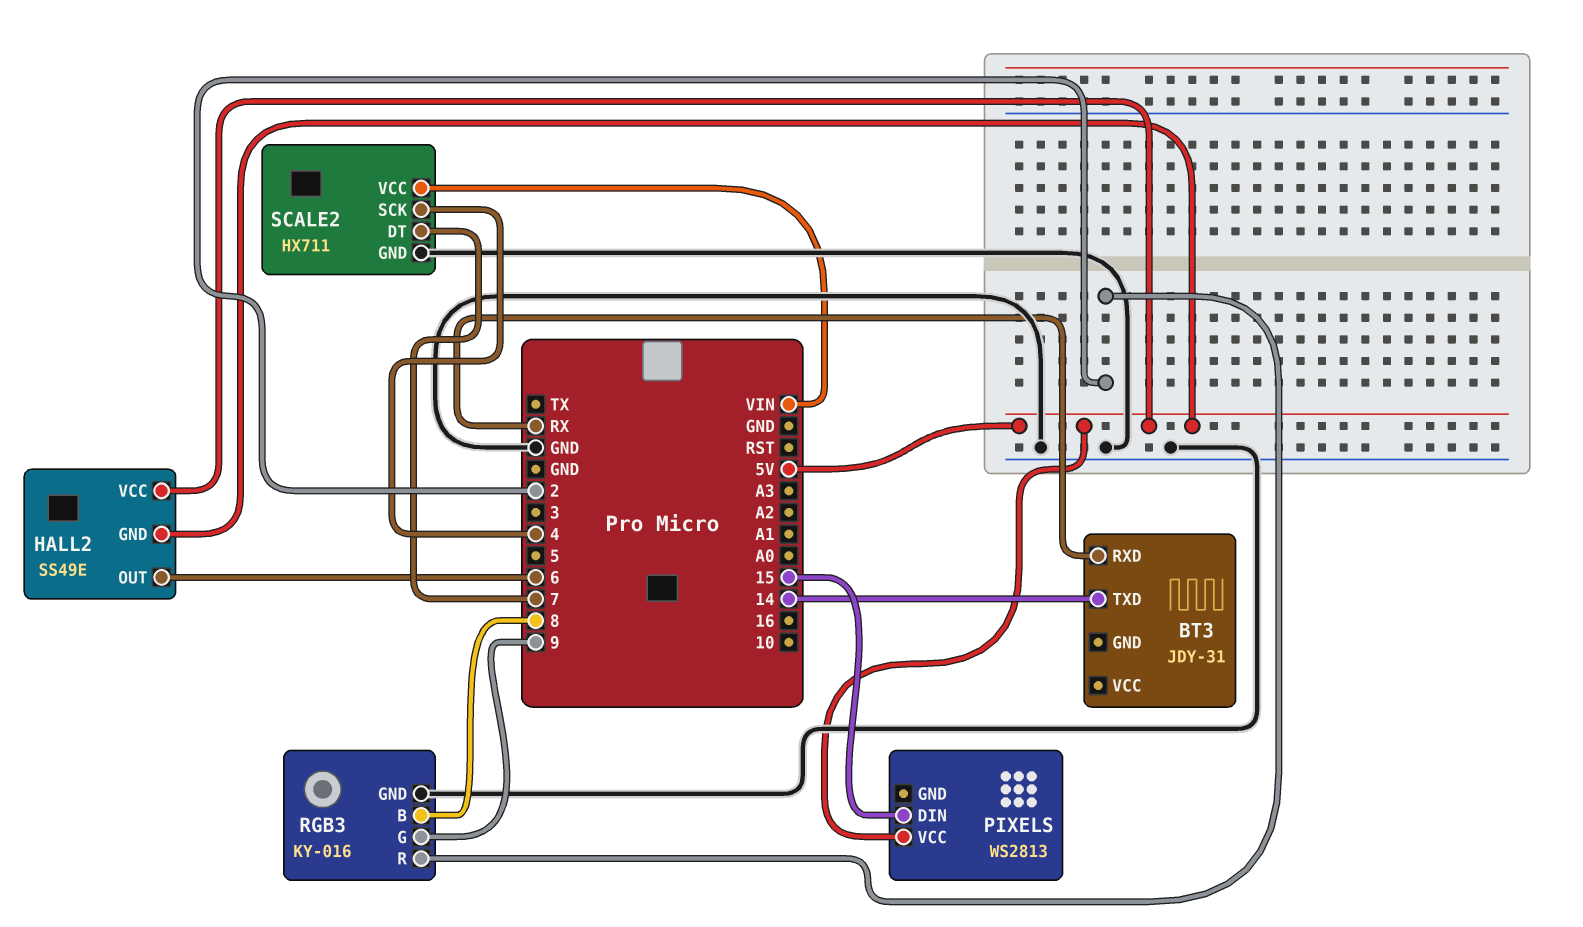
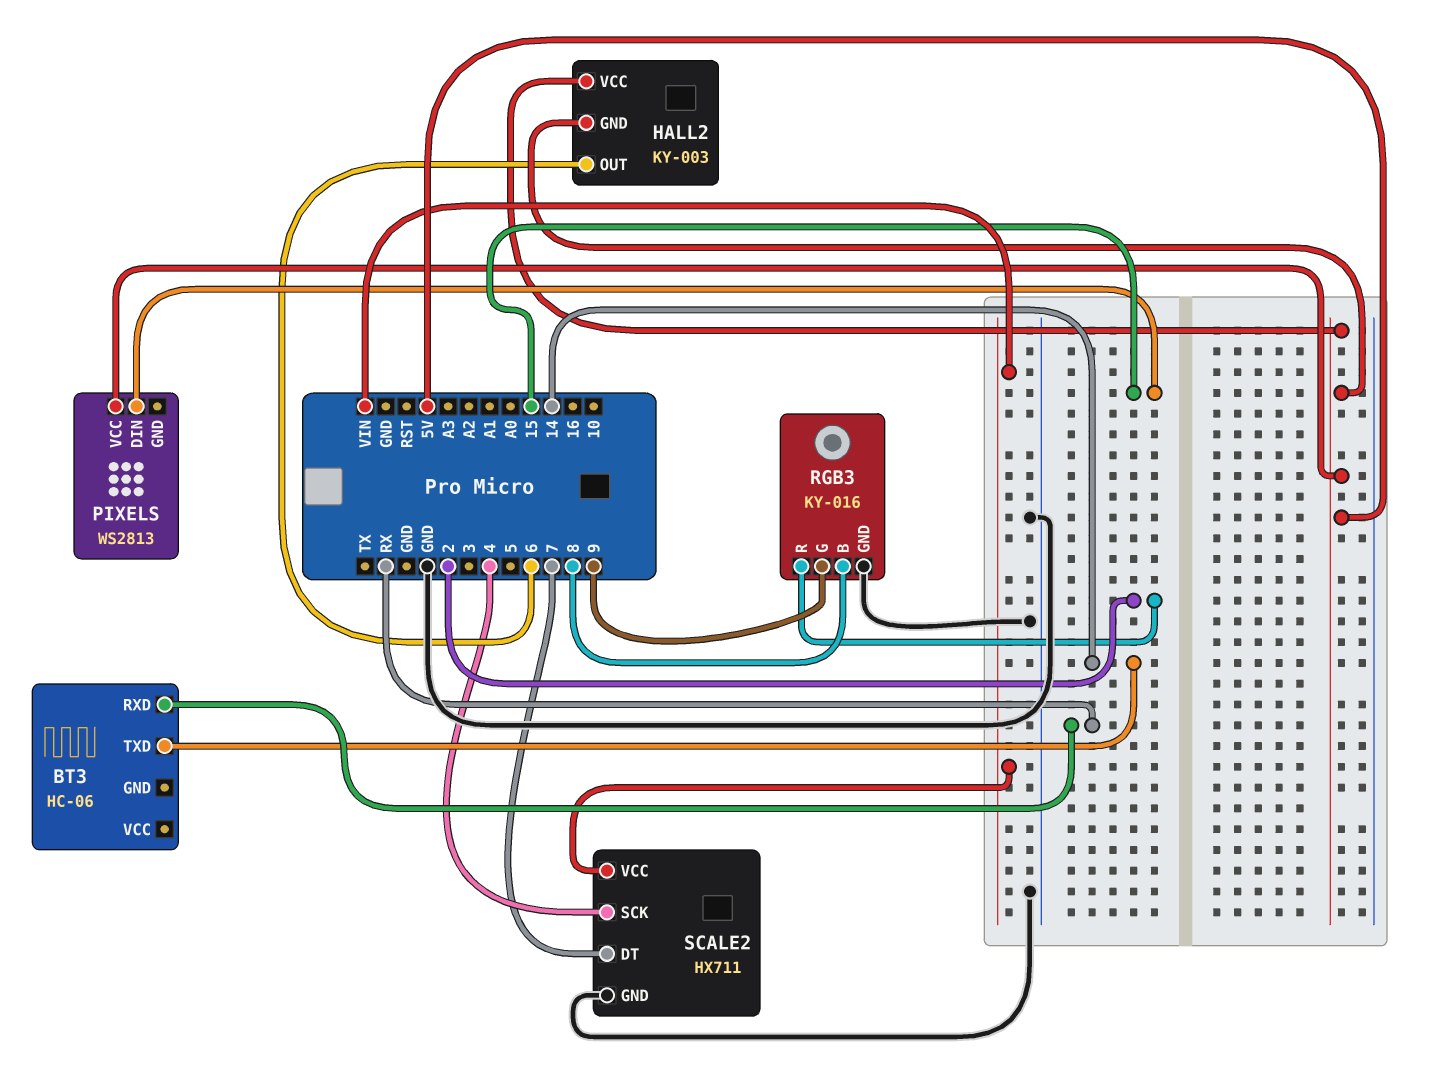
BT3: JDY-31 -> HC-06
HALL2: SS49E -> KY-003

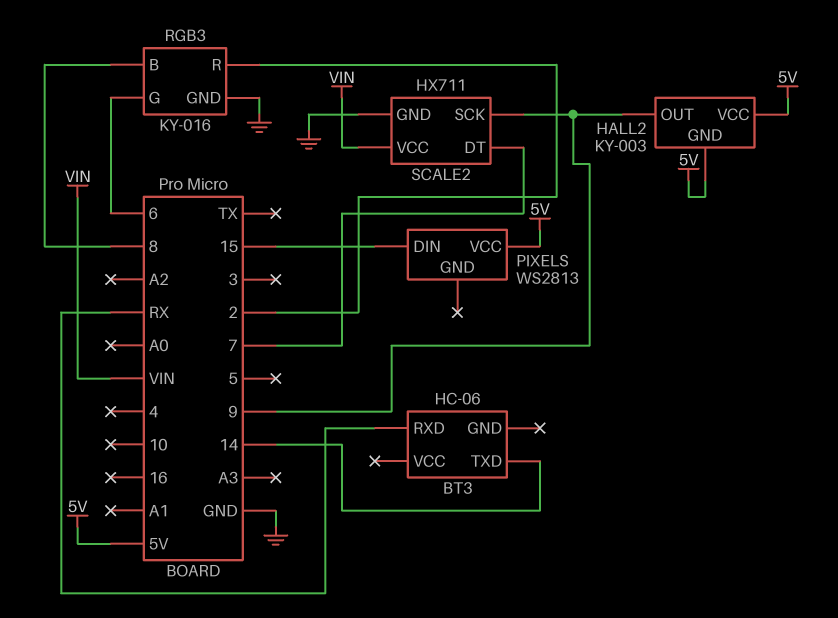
HALL2 pin OUT: 6 -> 9
RGB3 pin G: 9 -> 6
SCALE2 pin SCK: 4 -> 9

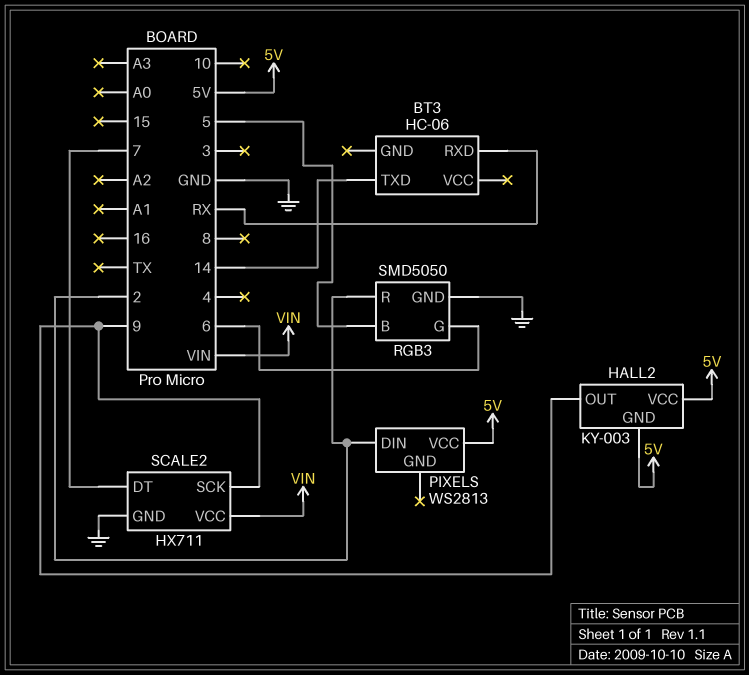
PIXELS pin DIN: 15 -> 2
RGB3: KY-016 -> SMD5050
RGB3 pin B: 8 -> 5

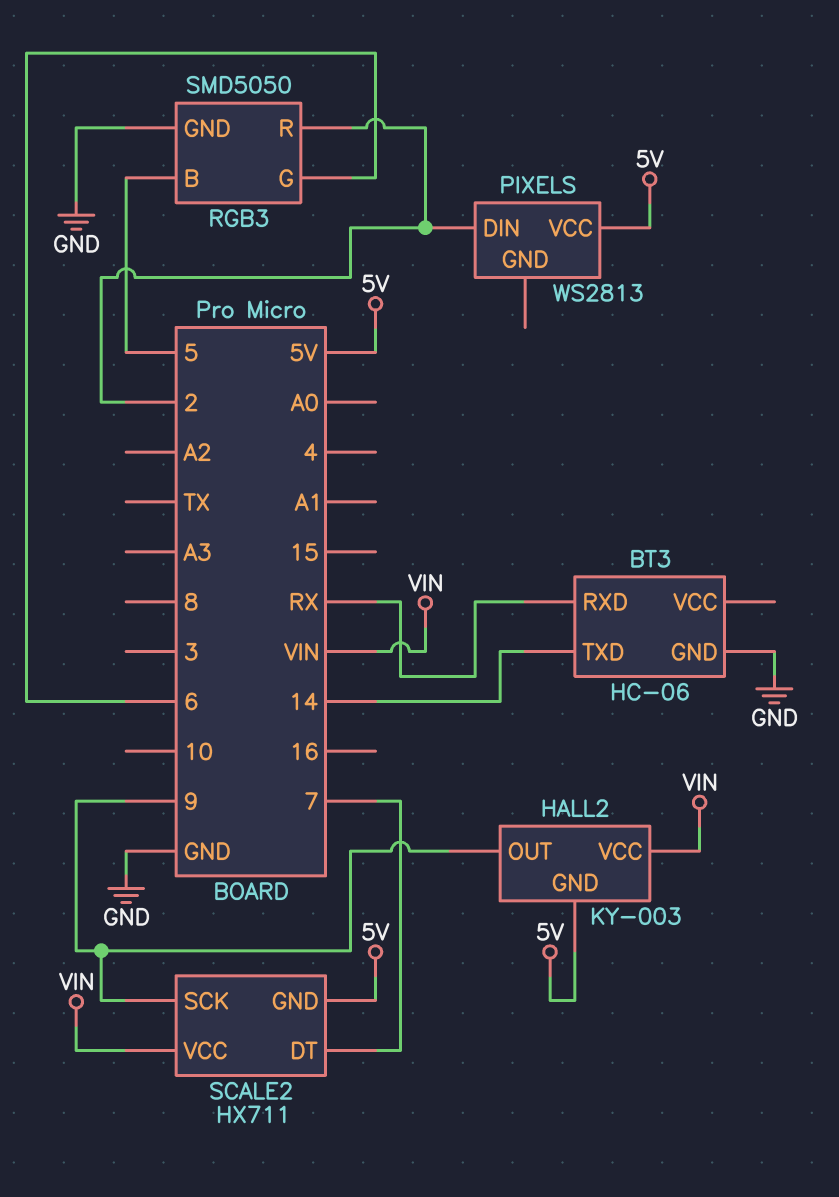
BT3 pin GND: none -> GND
HALL2 pin VCC: 5V -> VIN
SCALE2 pin GND: GND -> 5V

